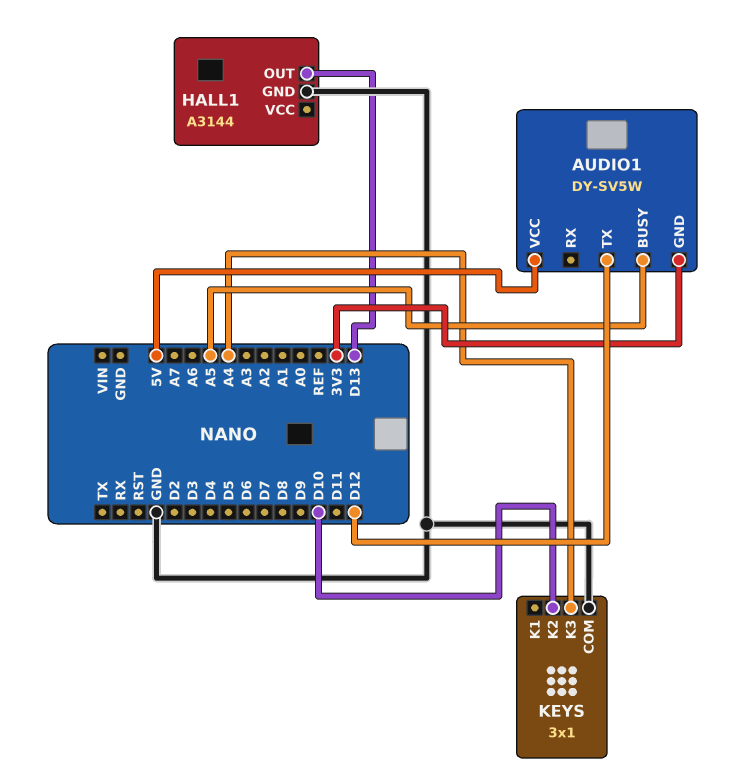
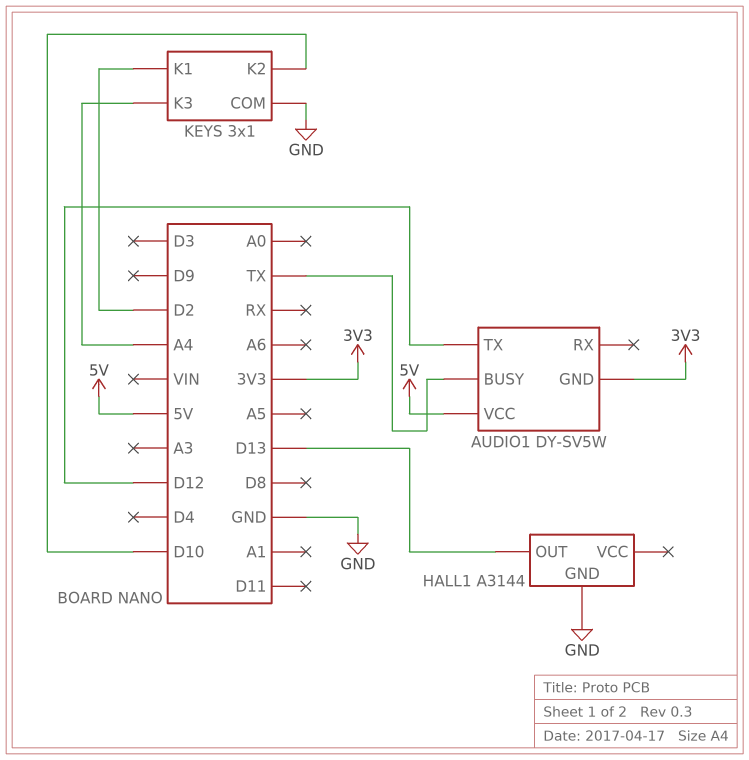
AUDIO1 pin BUSY: A5 -> TX
KEYS pin K1: none -> D2

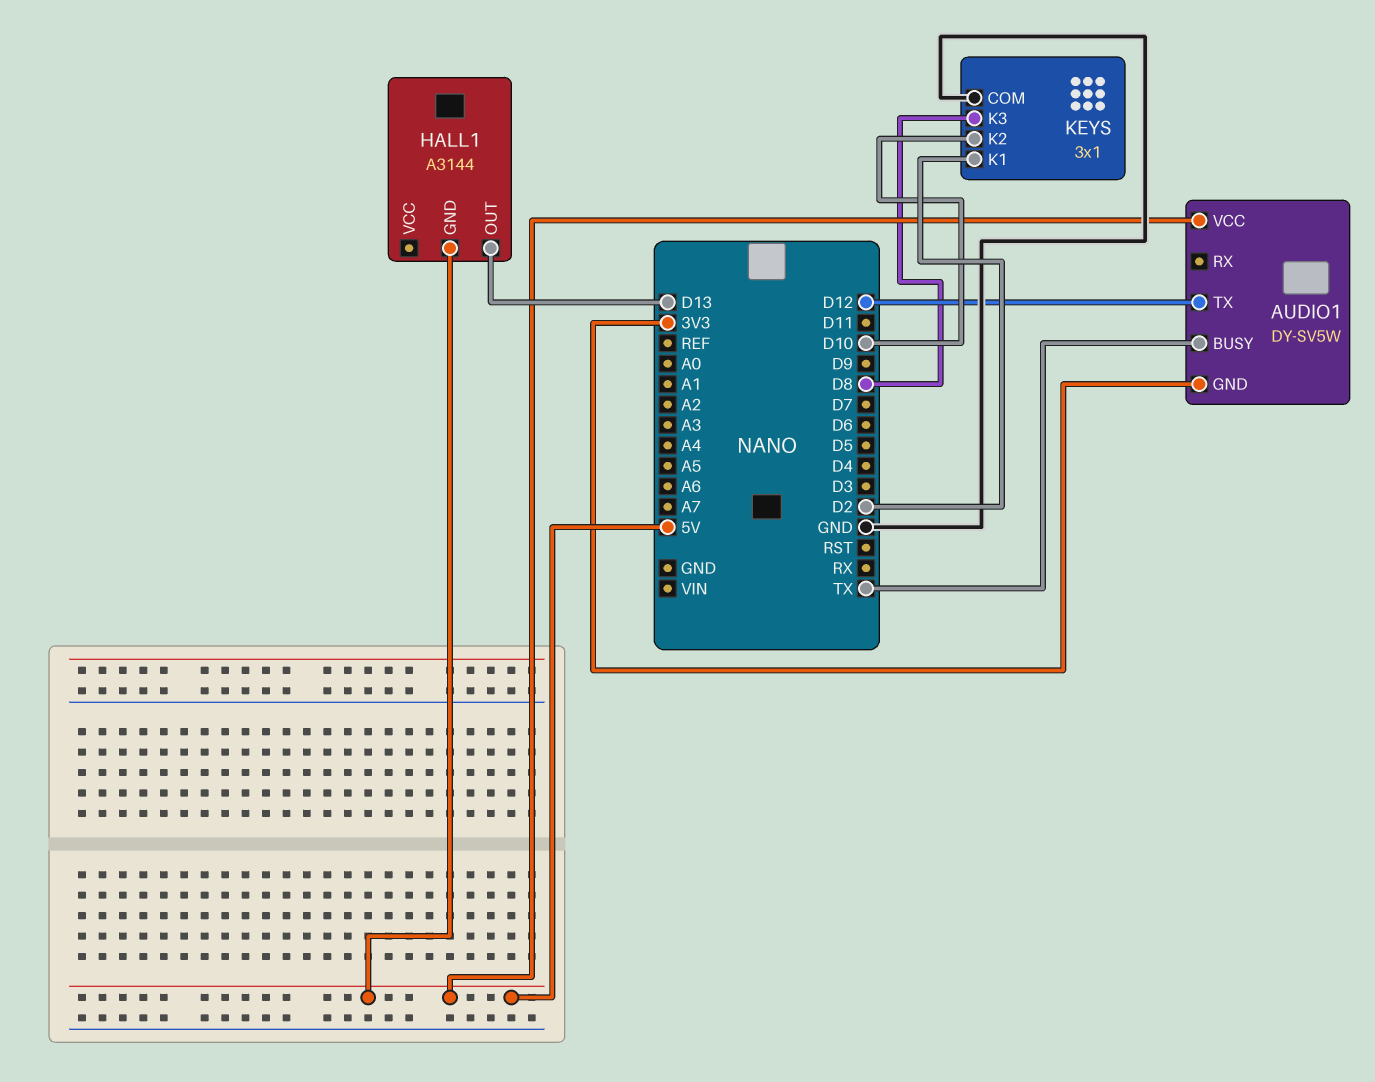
HALL1 pin GND: GND -> 5V
KEYS pin K3: A4 -> D8

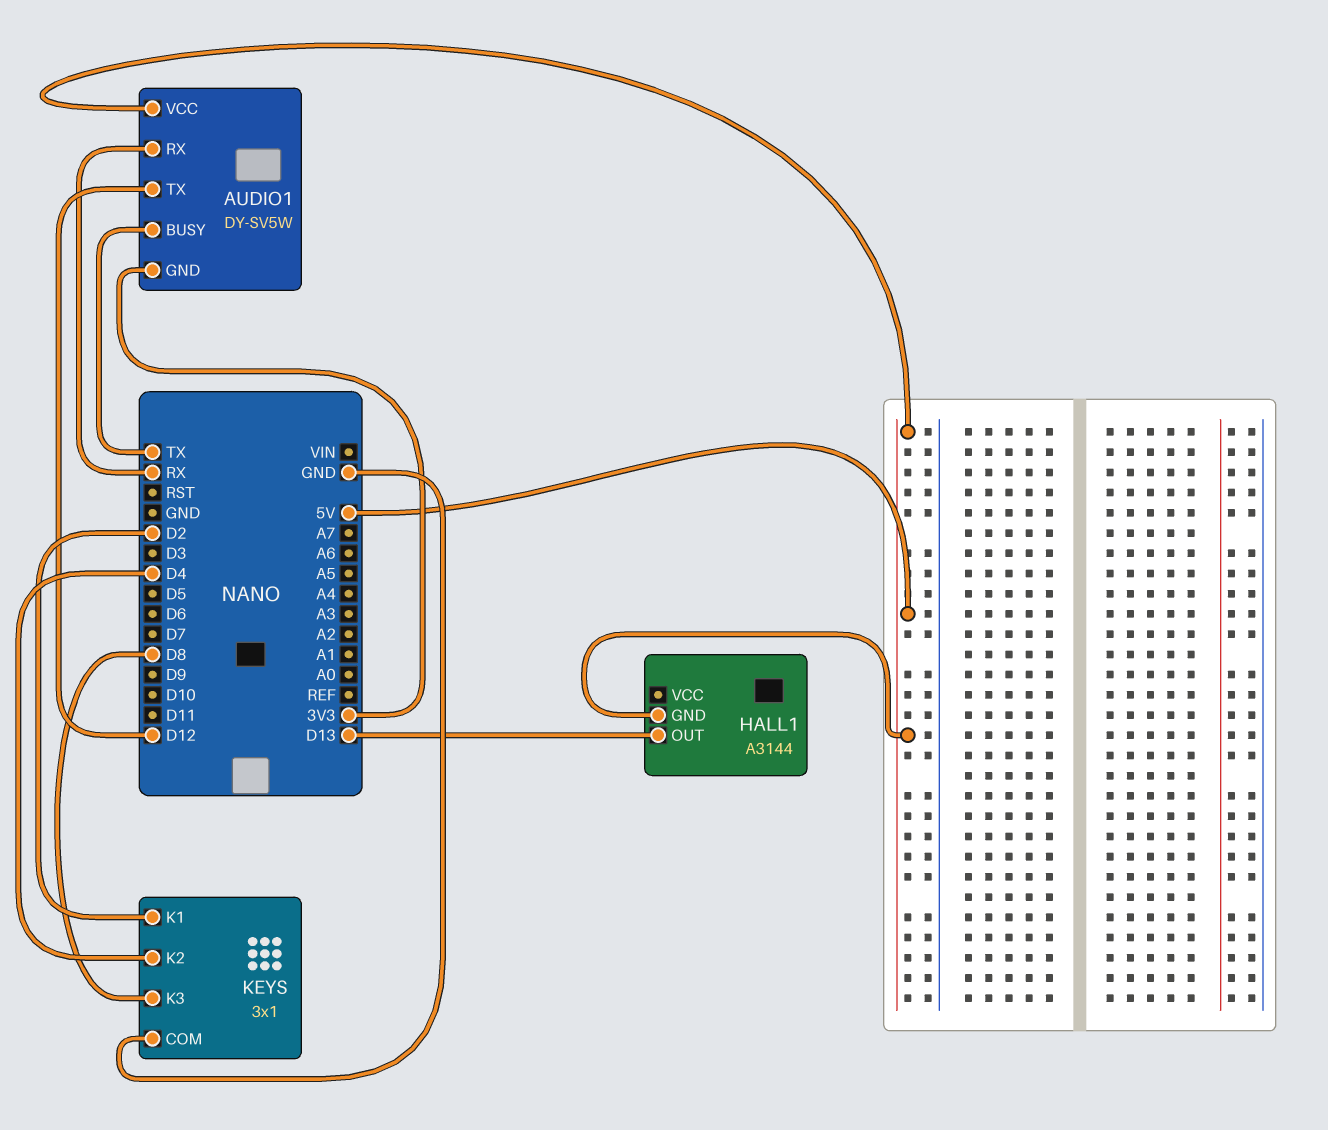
AUDIO1 pin RX: none -> RX
KEYS pin K2: D10 -> D4

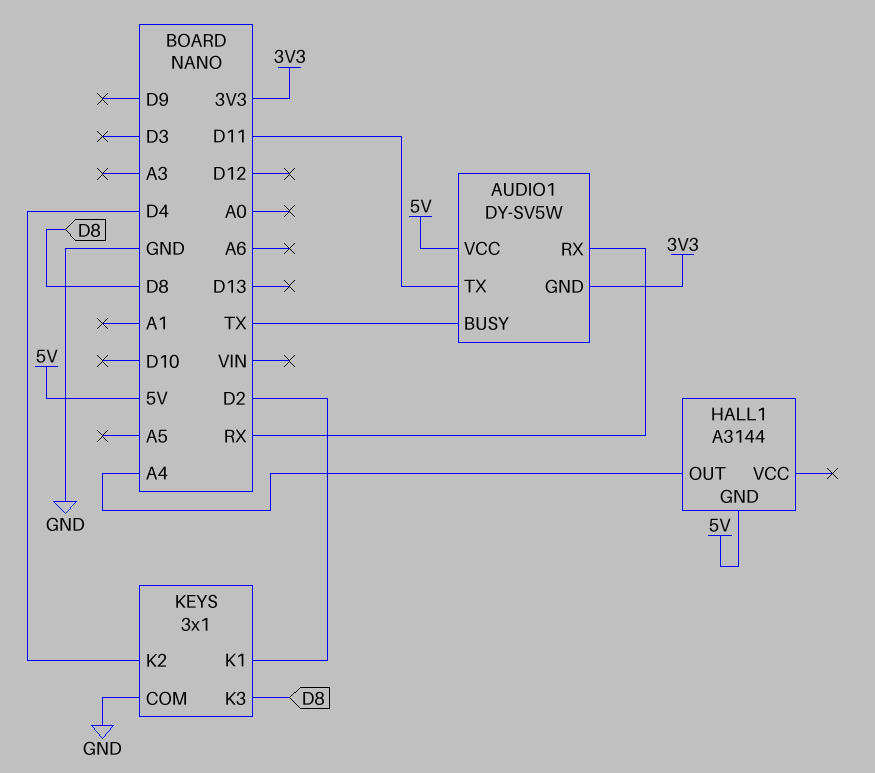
AUDIO1 pin TX: D12 -> D11
HALL1 pin OUT: D13 -> A4

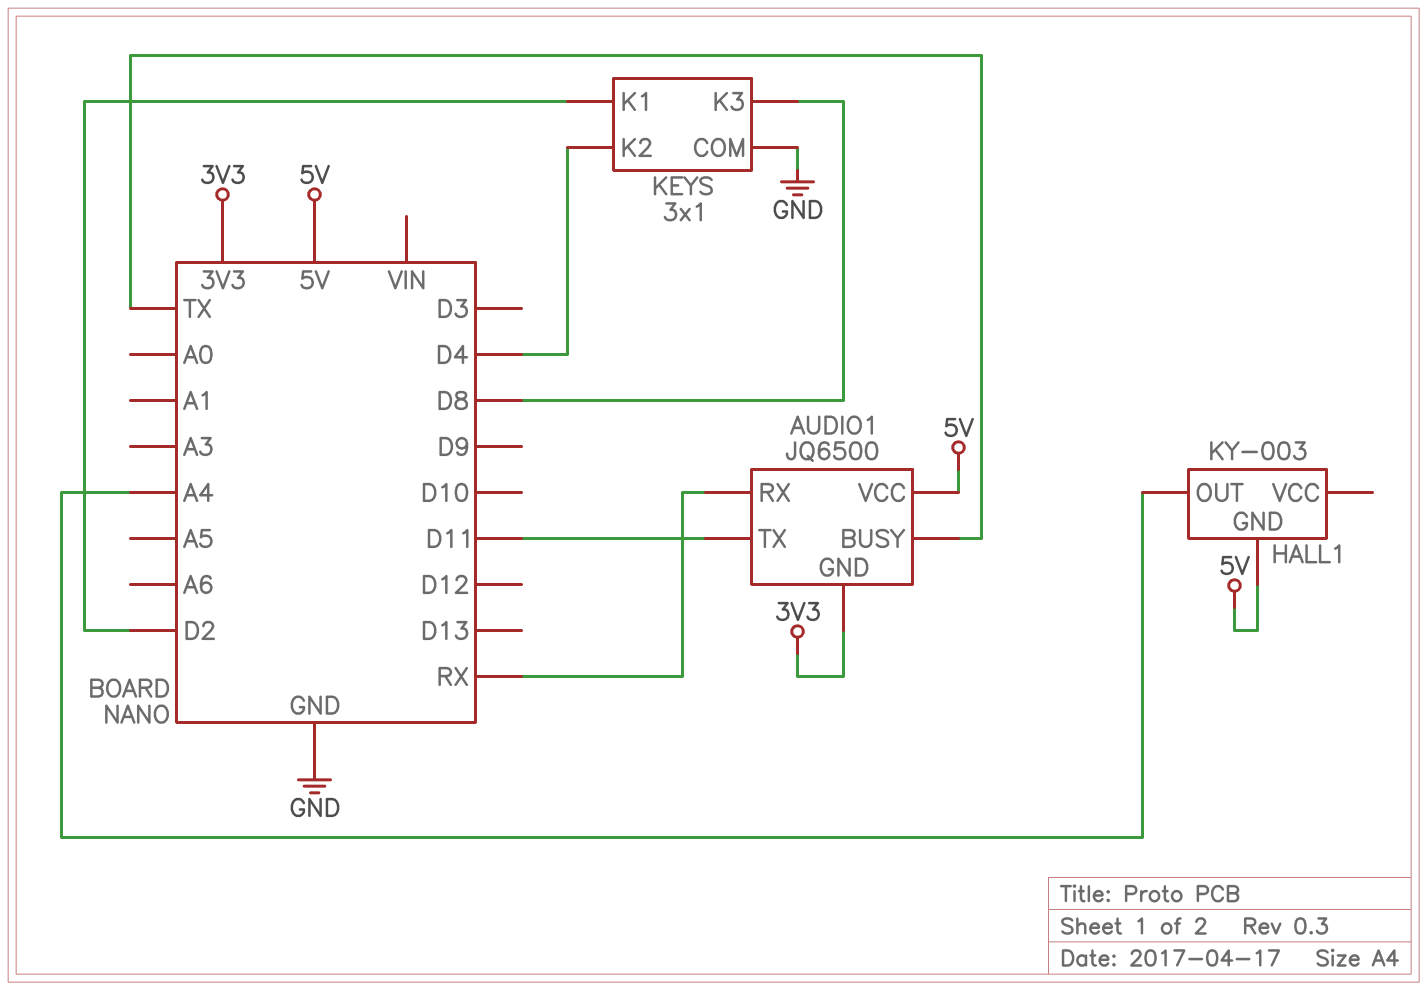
AUDIO1: DY-SV5W -> JQ6500
HALL1: A3144 -> KY-003

